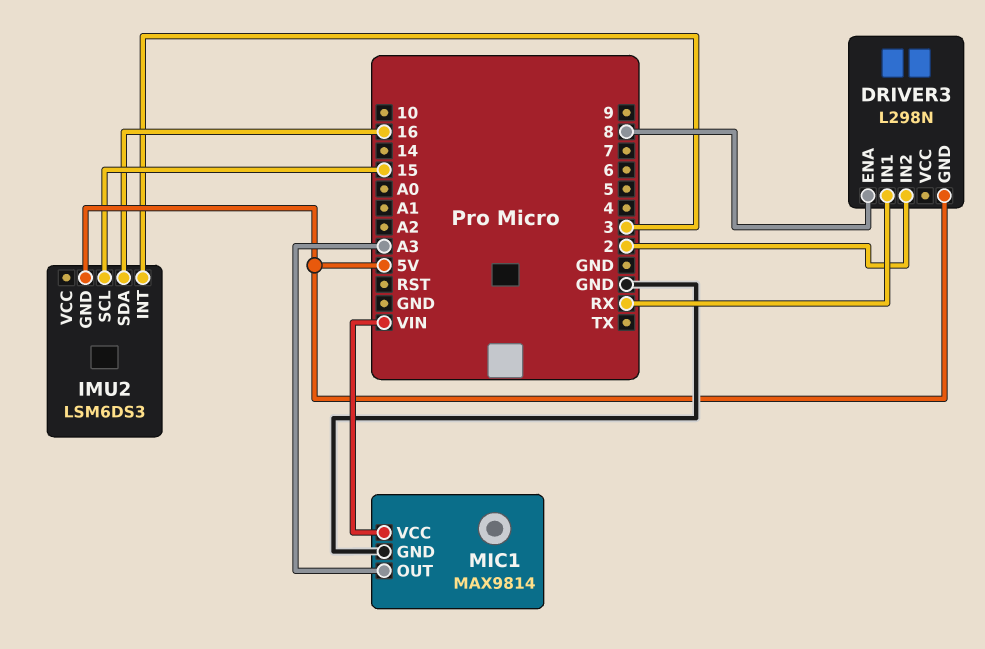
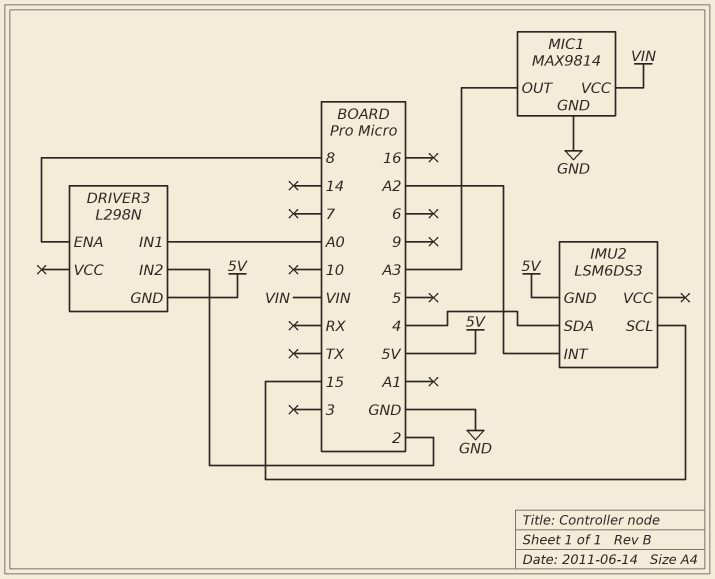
DRIVER3 pin IN1: RX -> A0
IMU2 pin INT: 3 -> A2
IMU2 pin SDA: 16 -> 4

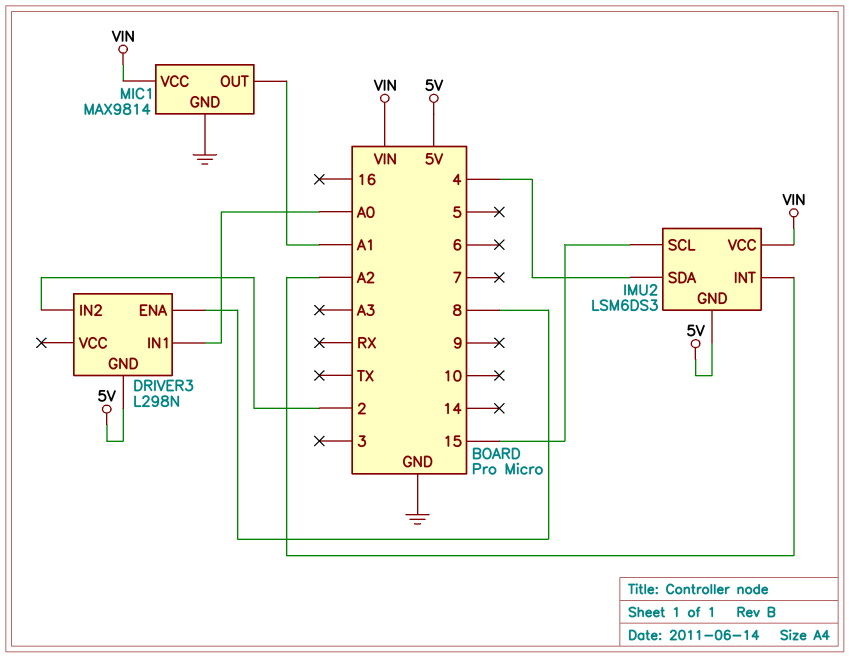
IMU2 pin VCC: none -> VIN
MIC1 pin OUT: A3 -> A1

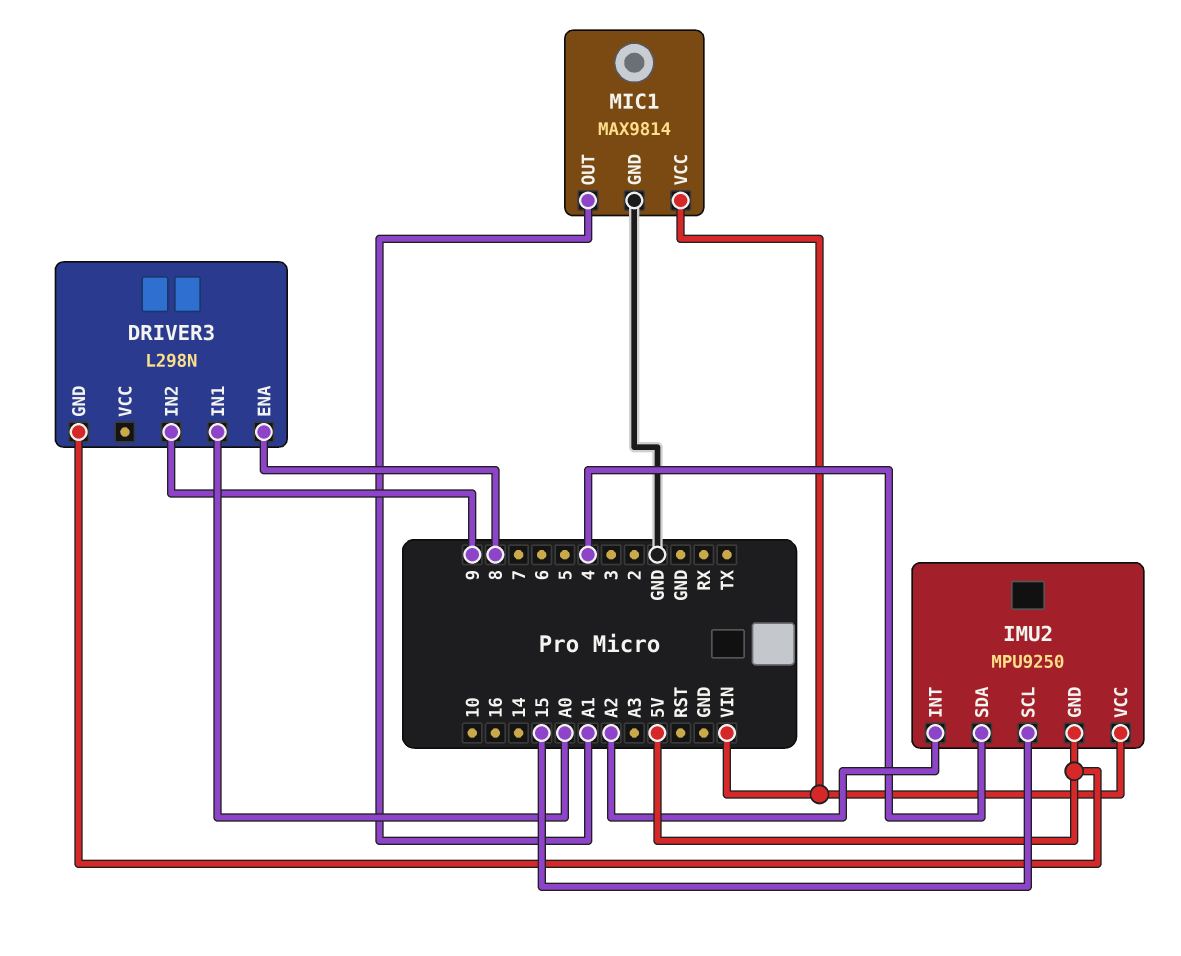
DRIVER3 pin IN2: 2 -> 9
IMU2: LSM6DS3 -> MPU9250

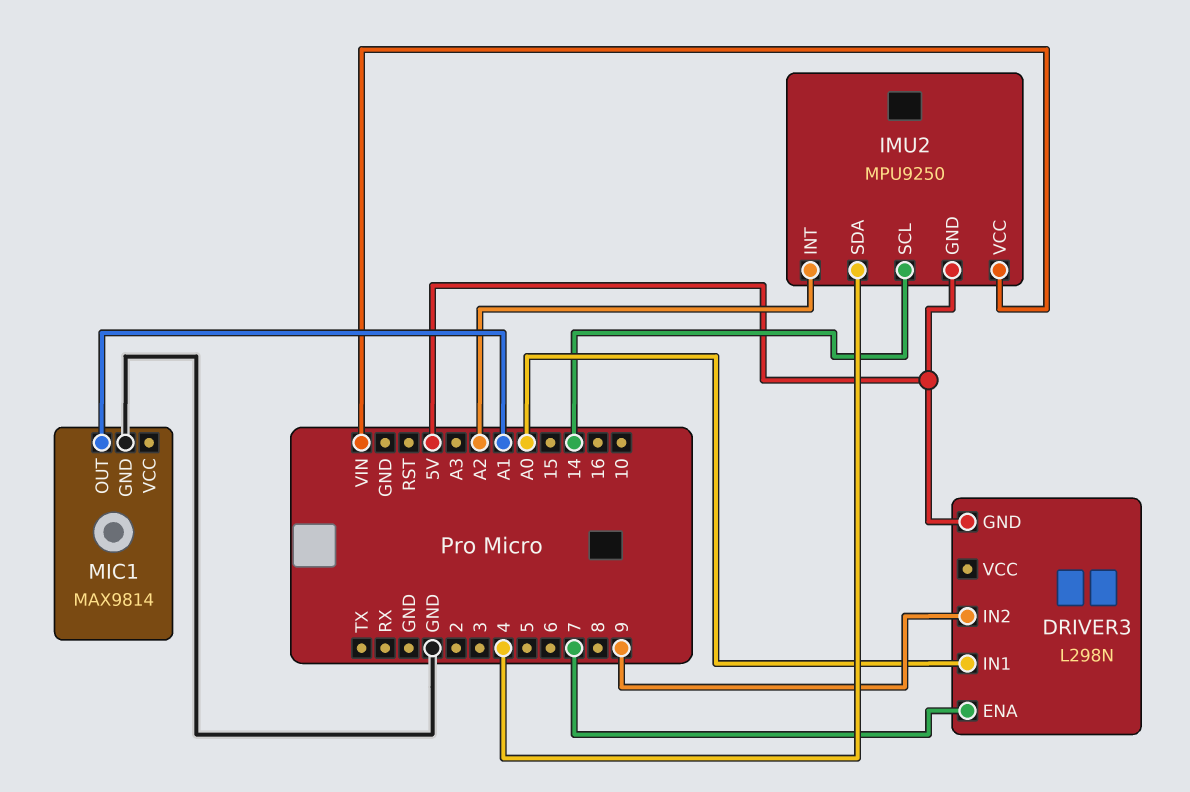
DRIVER3 pin ENA: 8 -> 7
IMU2 pin SCL: 15 -> 14
MIC1 pin VCC: VIN -> none

